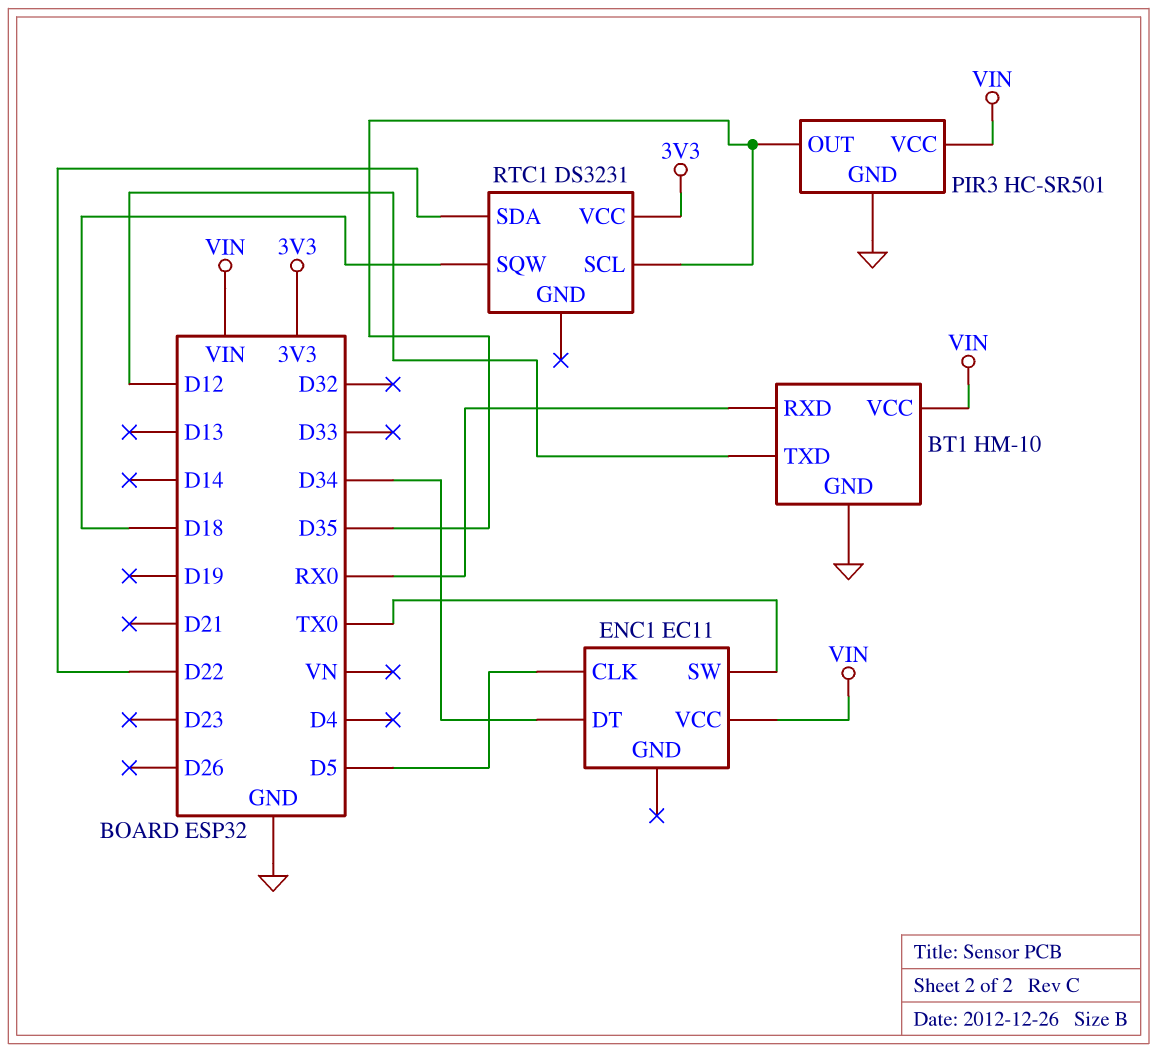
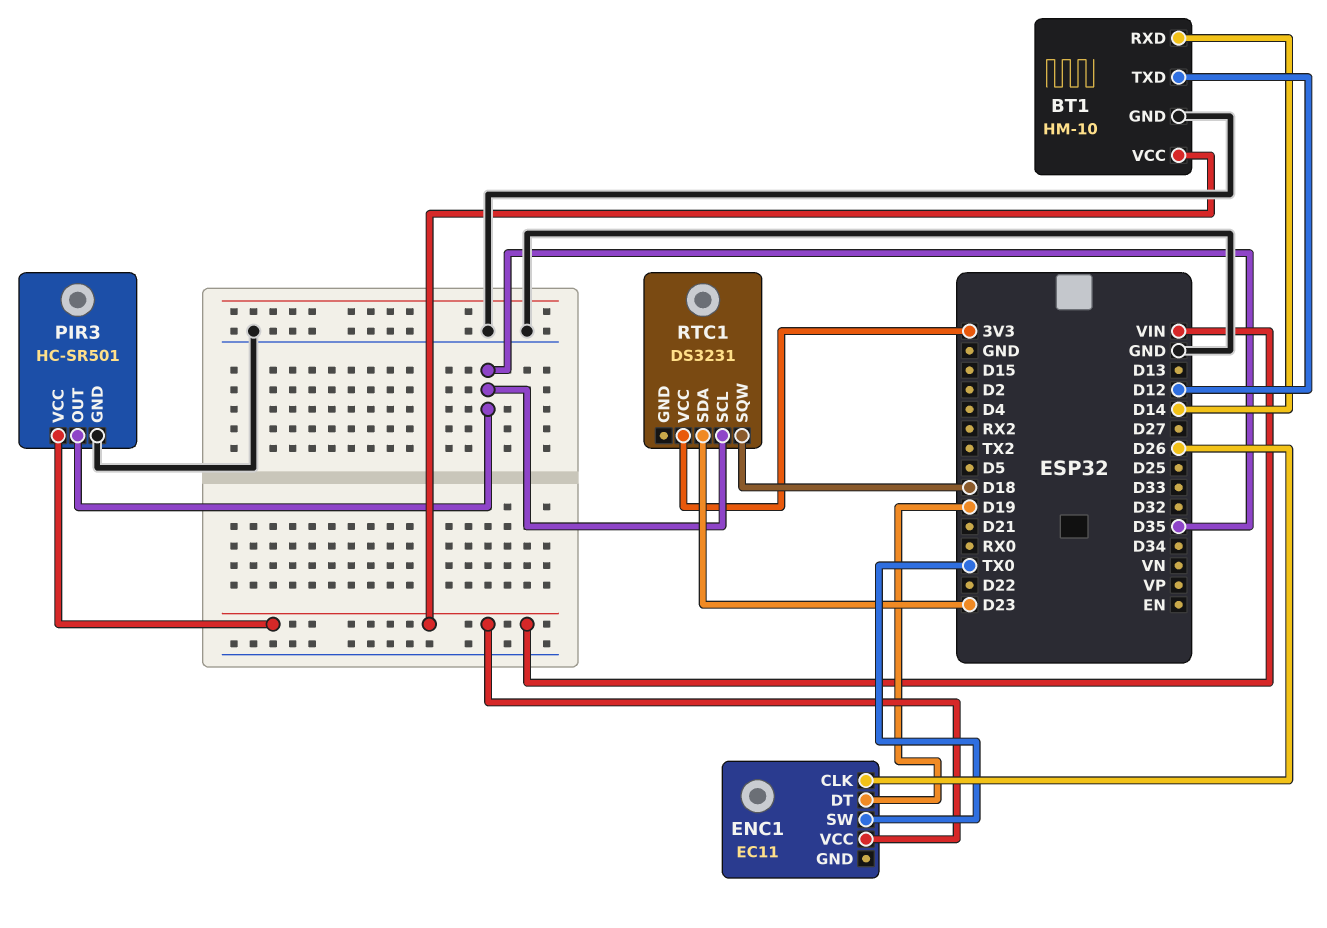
BT1 pin RXD: RX0 -> D14
ENC1 pin CLK: D5 -> D26
ENC1 pin DT: D34 -> D19
RTC1 pin SDA: D22 -> D23

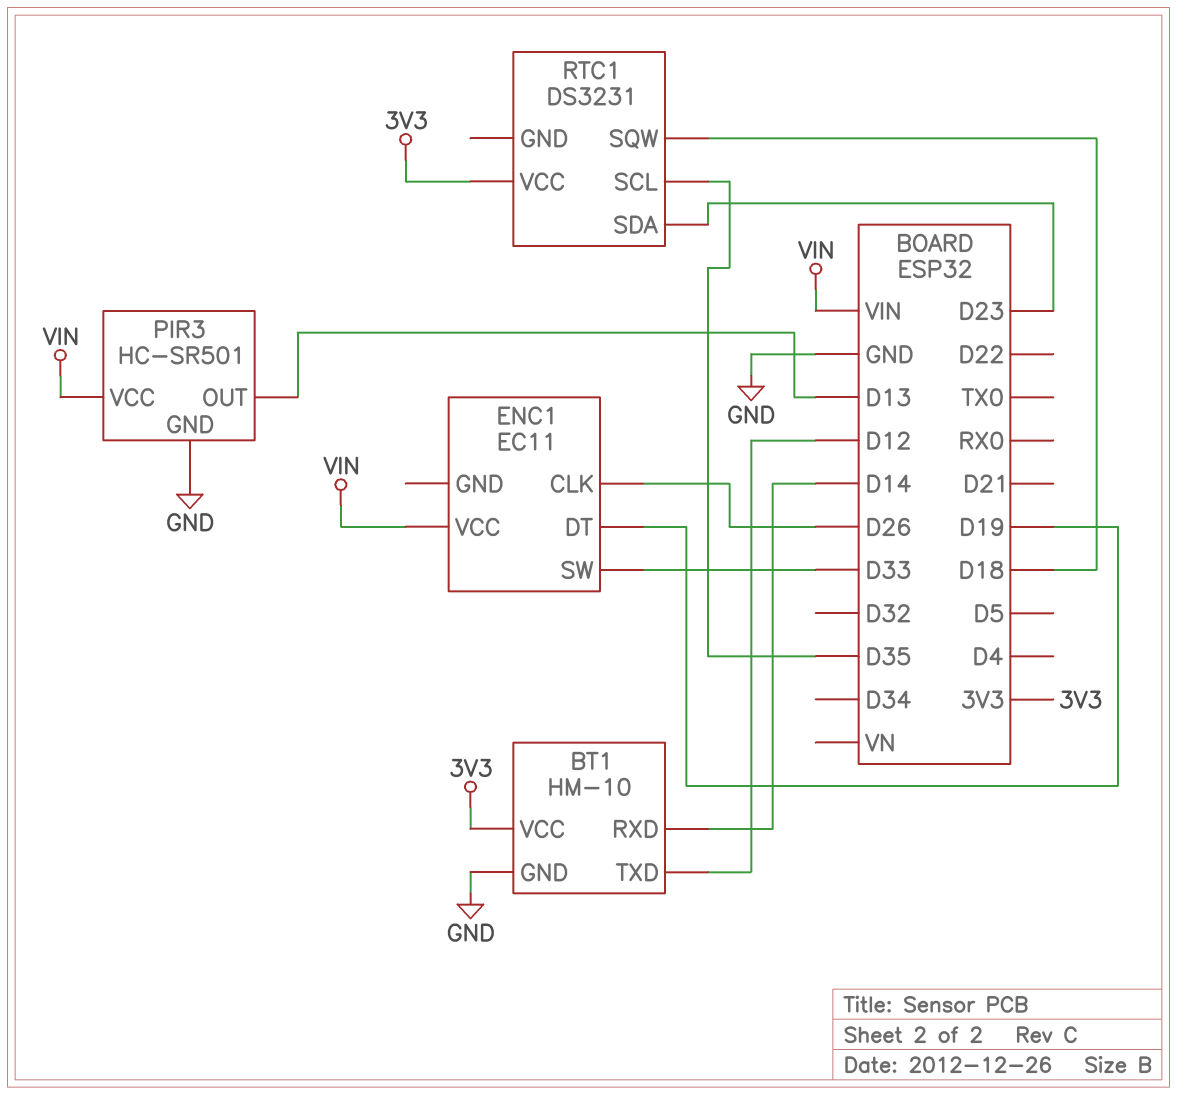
BT1 pin VCC: VIN -> 3V3
ENC1 pin SW: TX0 -> D33
PIR3 pin OUT: D35 -> D13

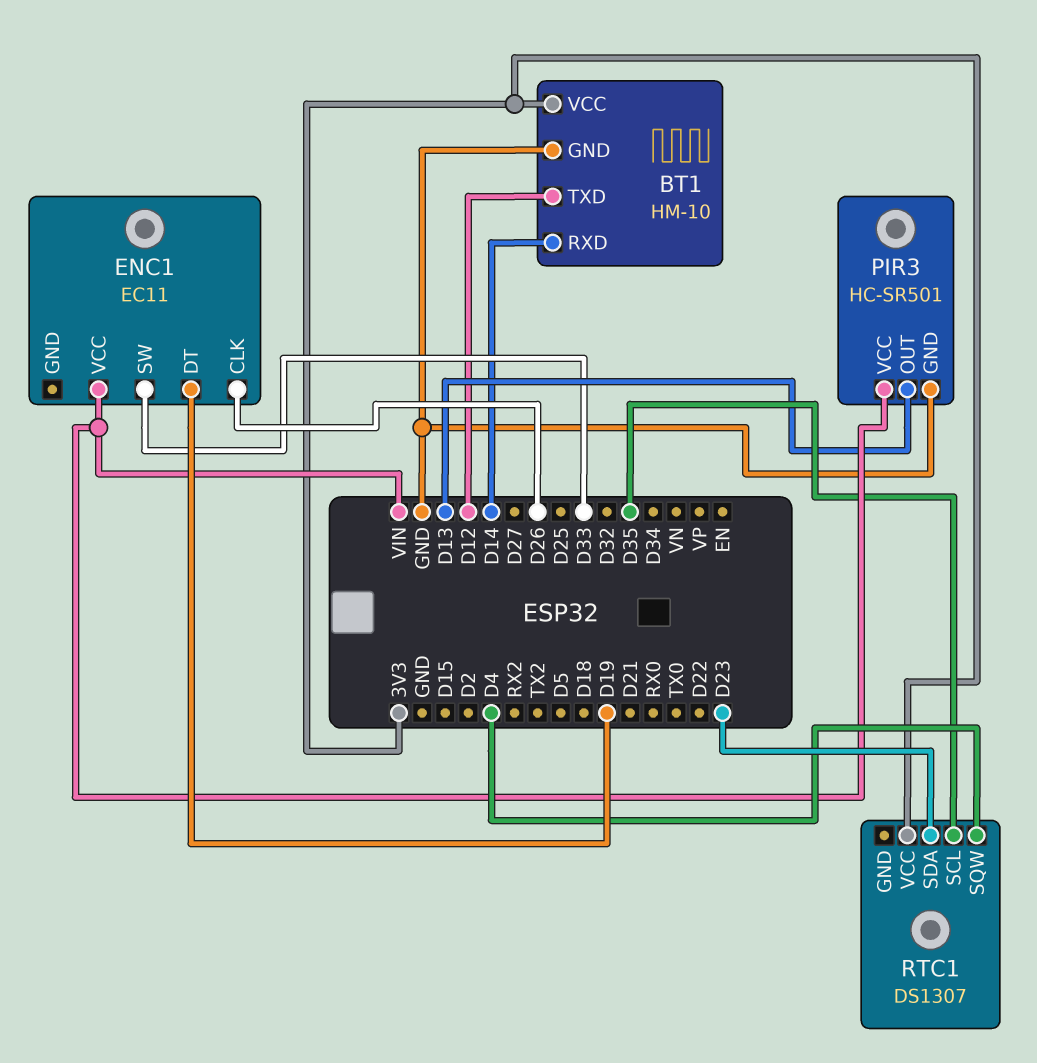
RTC1: DS3231 -> DS1307
RTC1 pin SQW: D18 -> D4

